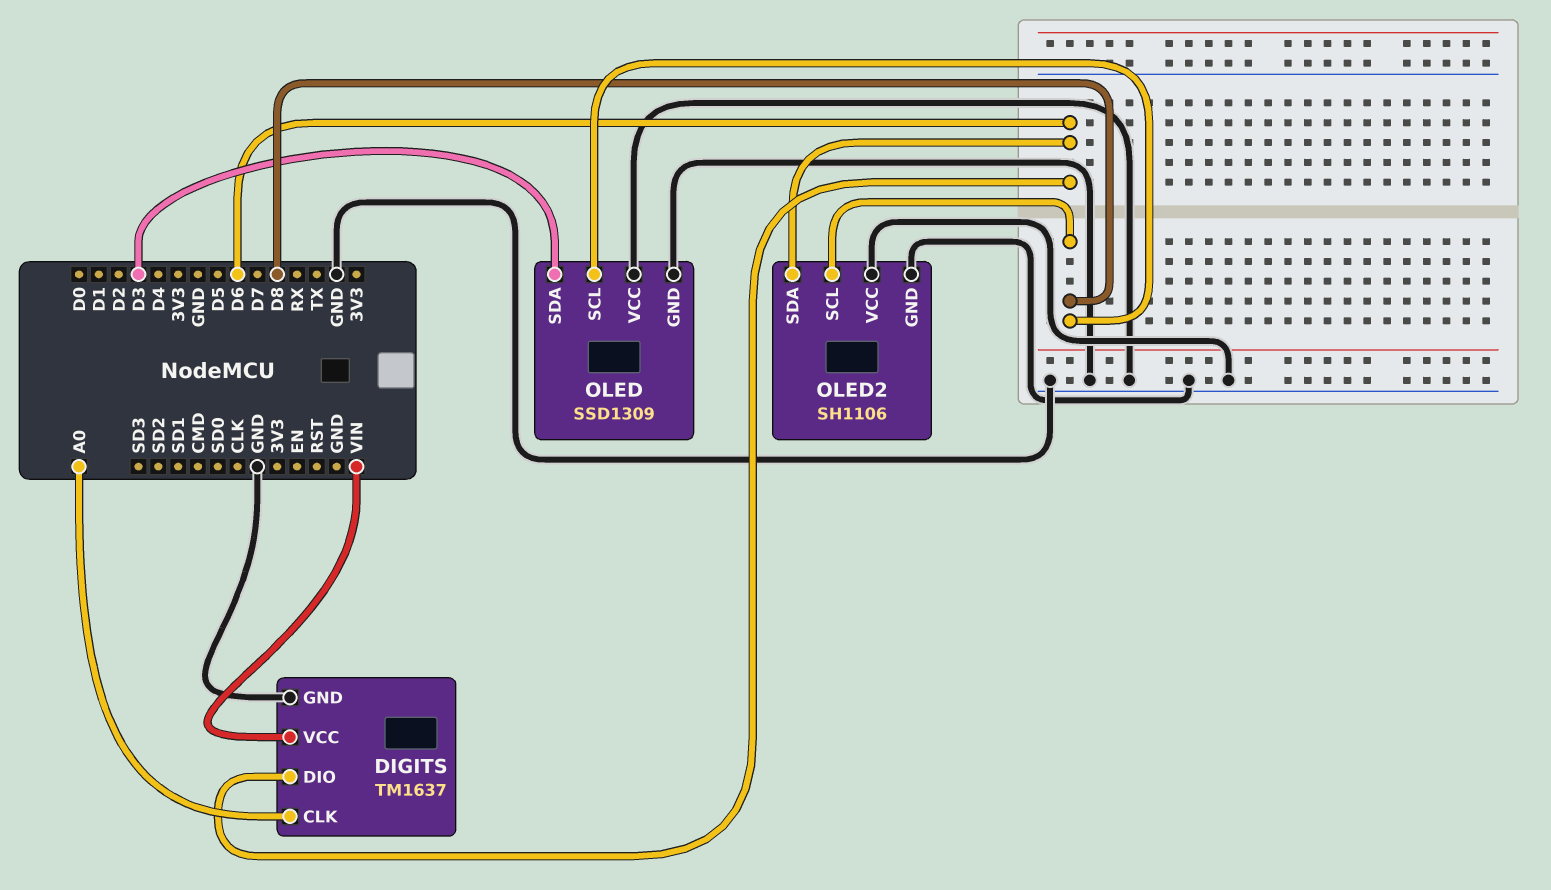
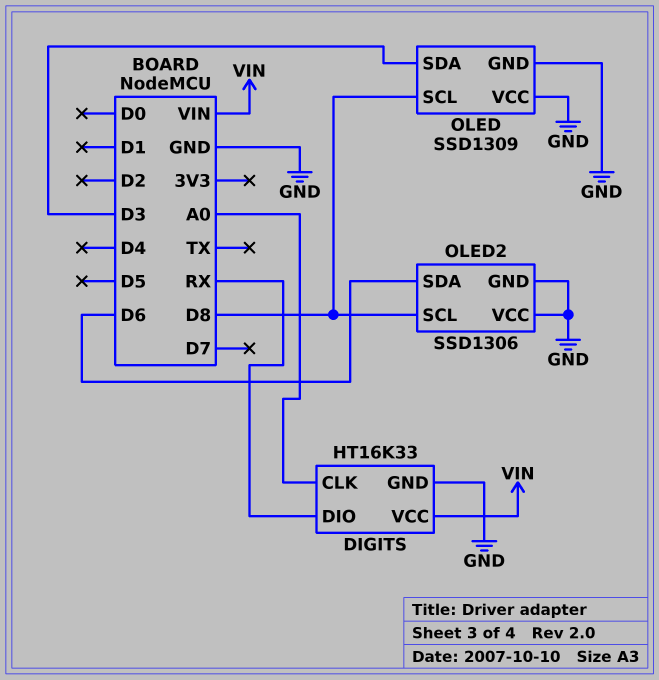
DIGITS: TM1637 -> HT16K33
DIGITS pin DIO: D6 -> RX
OLED2: SH1106 -> SSD1306

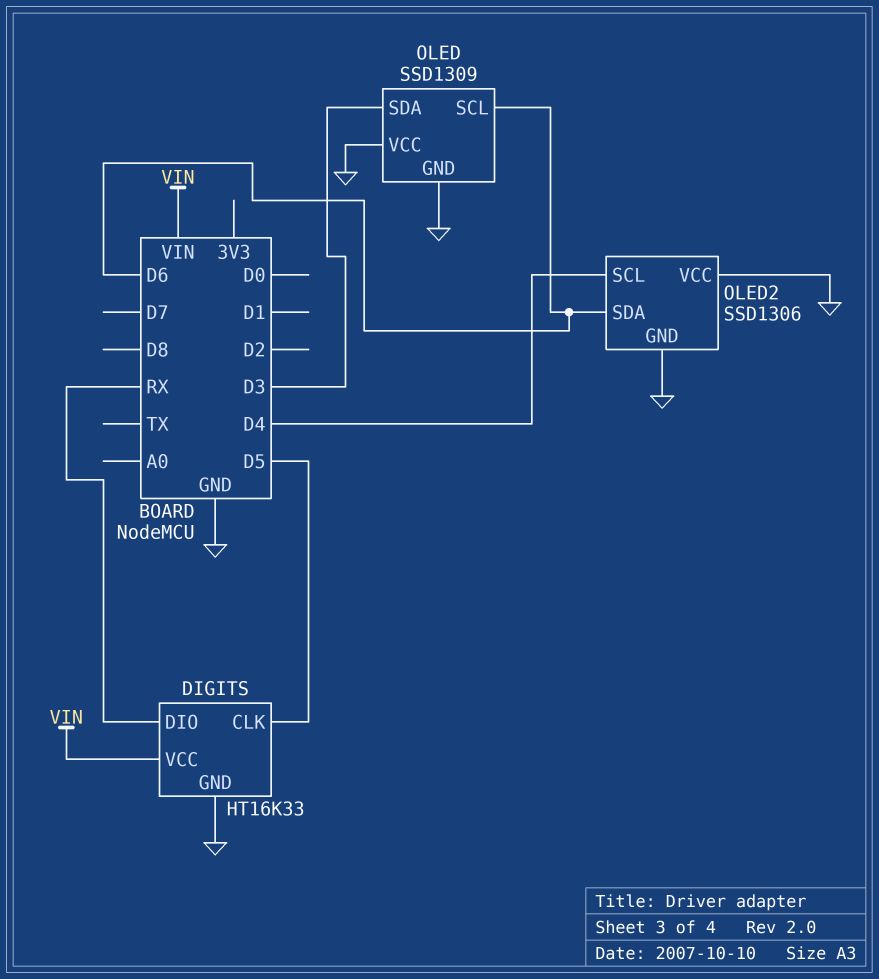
DIGITS pin CLK: A0 -> D5
OLED pin SCL: D8 -> D6
OLED2 pin SCL: D8 -> D4

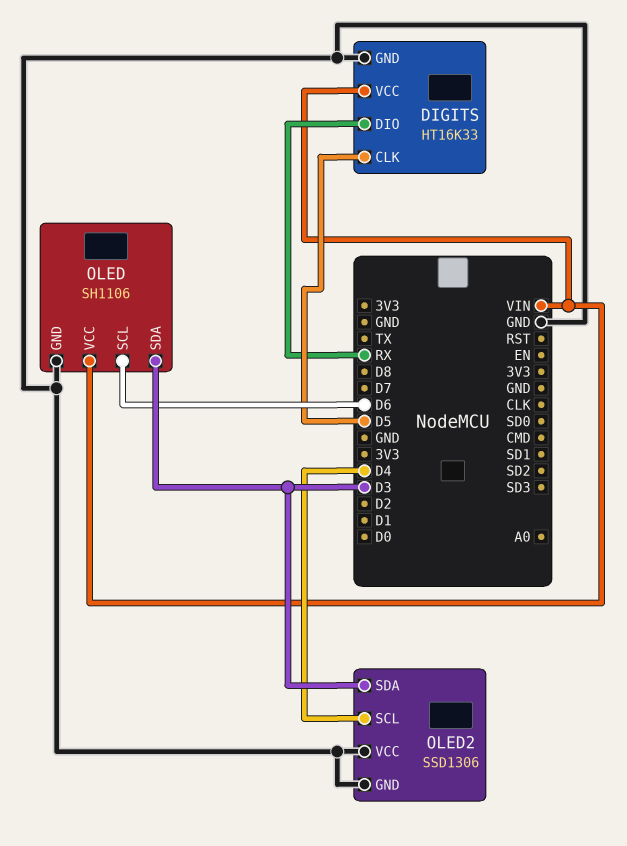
OLED: SSD1309 -> SH1106
OLED pin VCC: GND -> VIN
OLED2 pin SDA: D6 -> D3

